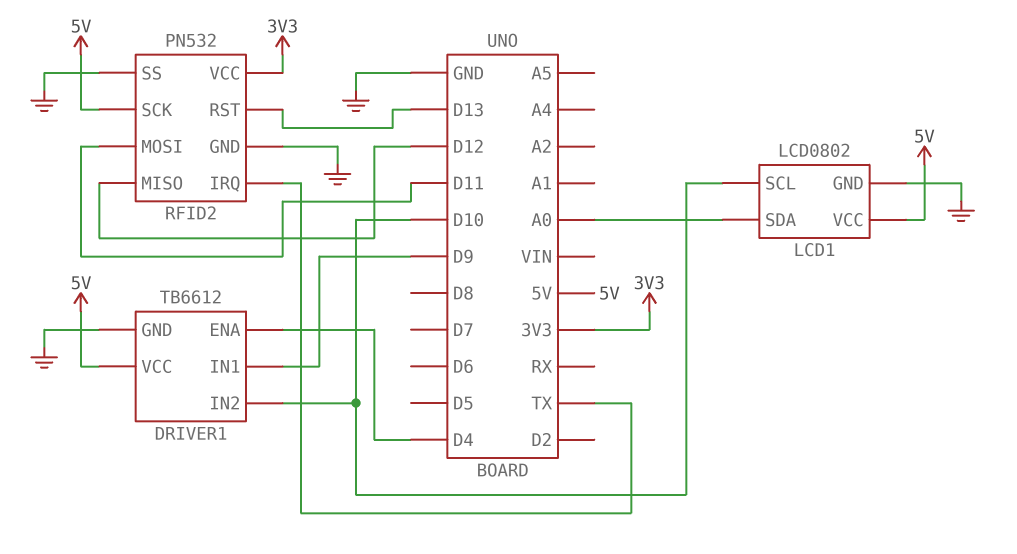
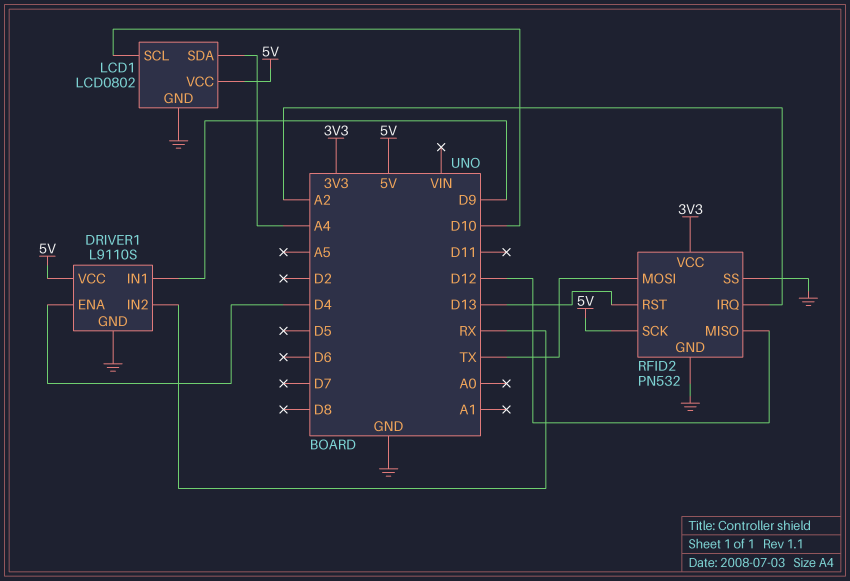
DRIVER1: TB6612 -> L9110S
DRIVER1 pin IN2: D10 -> RX
LCD1 pin SDA: A0 -> A4
RFID2 pin IRQ: TX -> A2
RFID2 pin MOSI: D11 -> TX

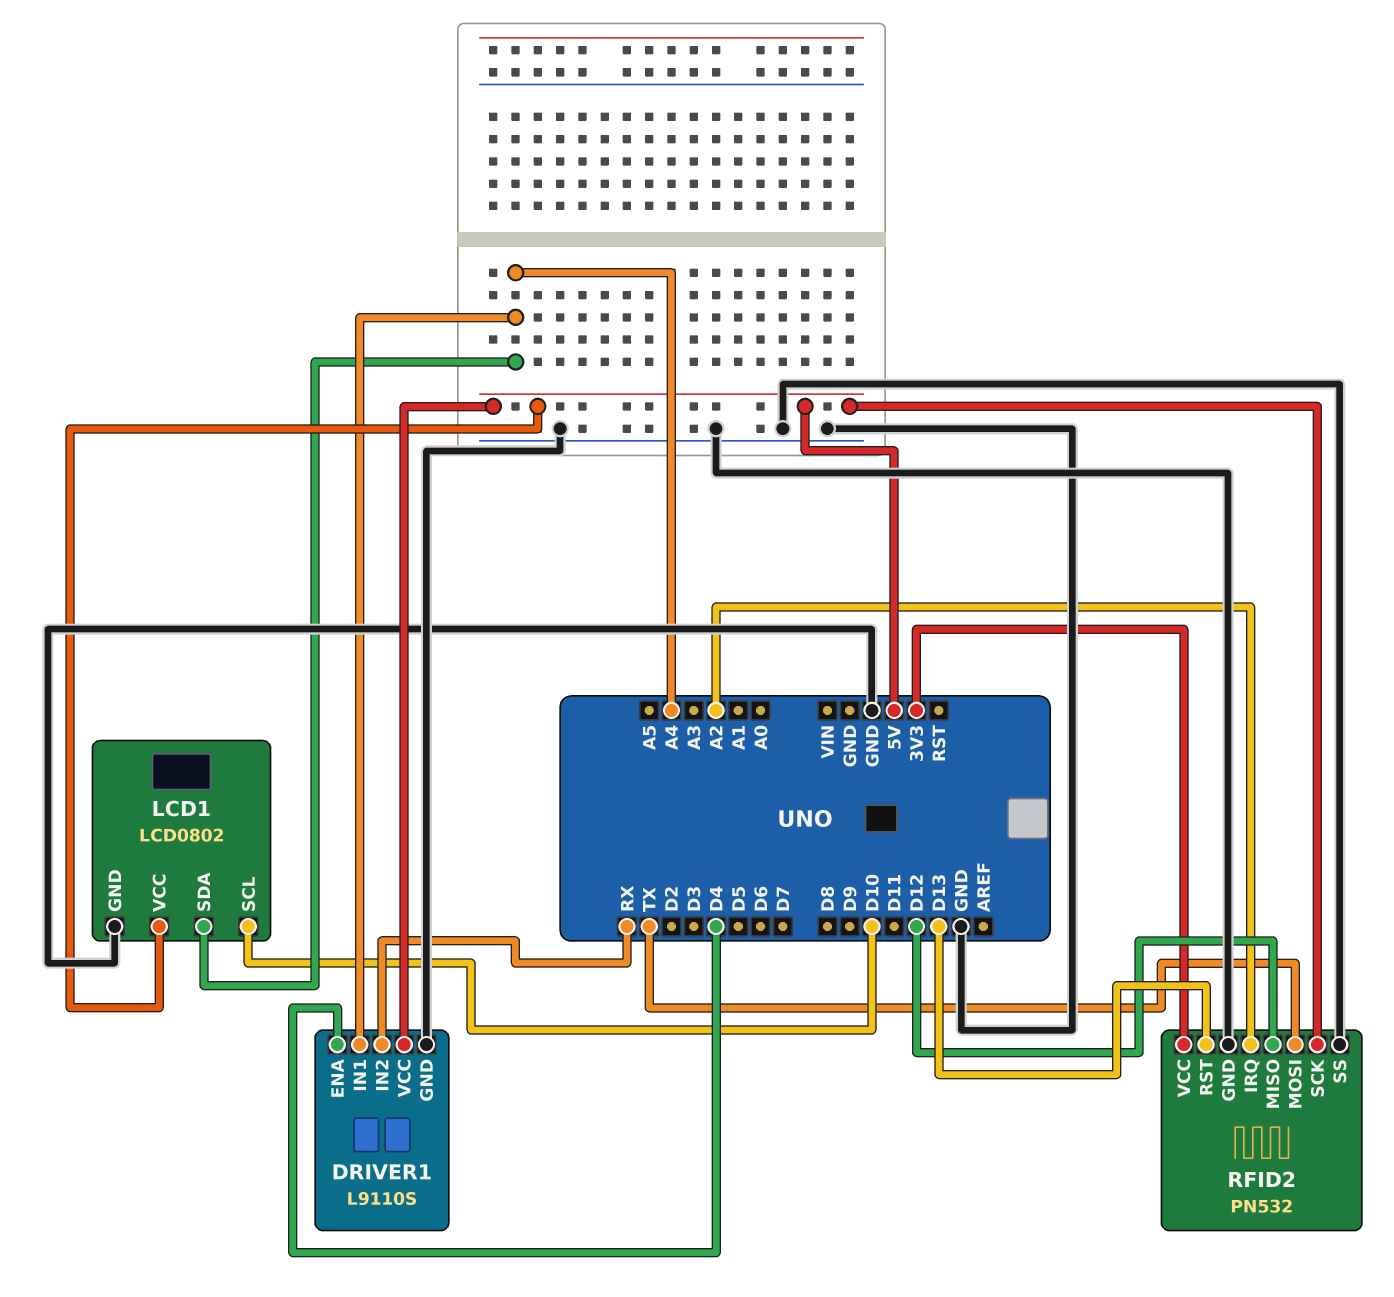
DRIVER1 pin IN1: D9 -> A4

